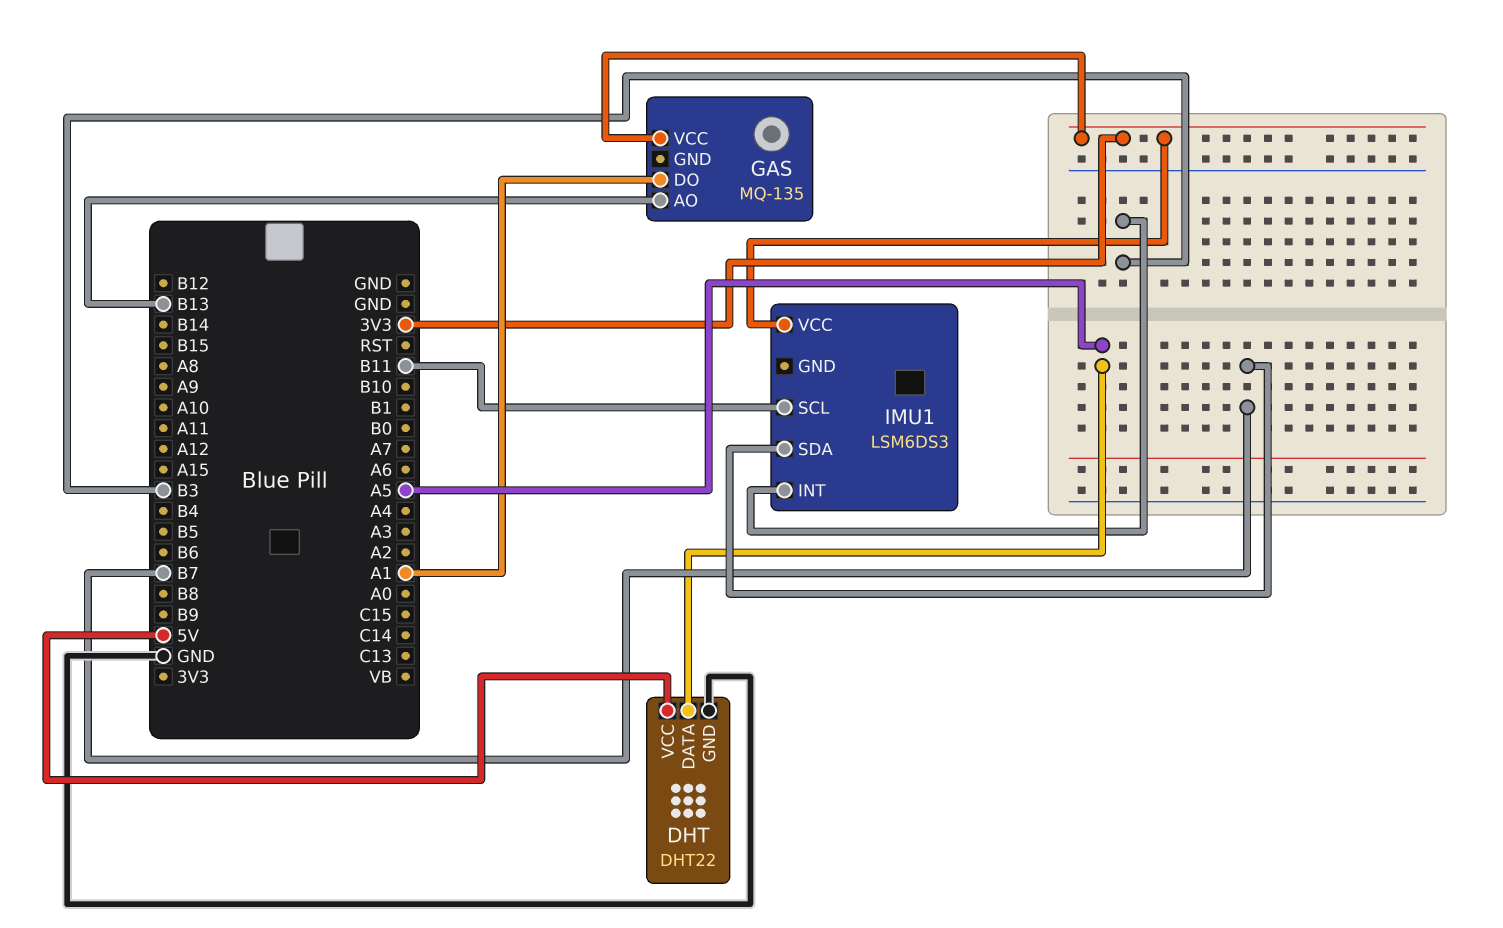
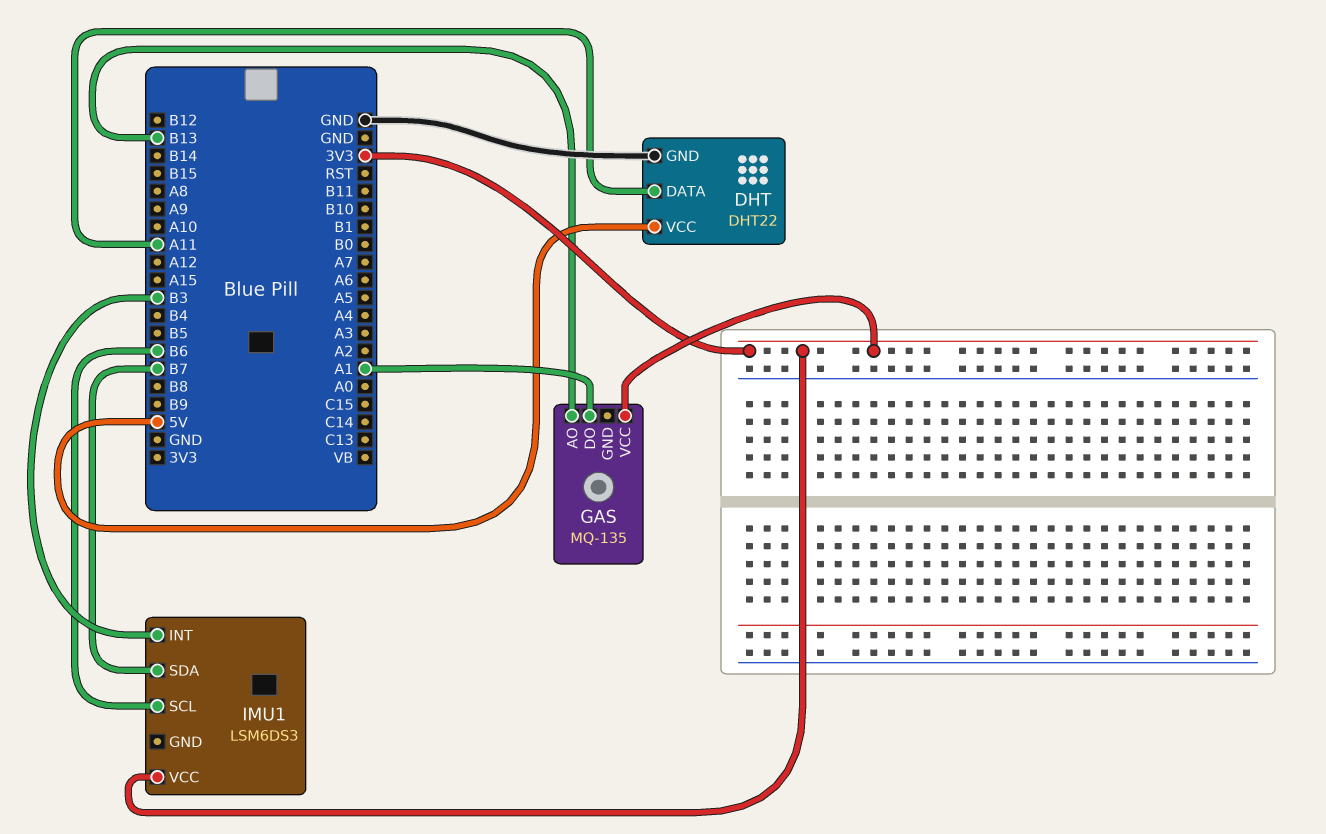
DHT pin DATA: A5 -> A11
IMU1 pin SCL: B11 -> B6

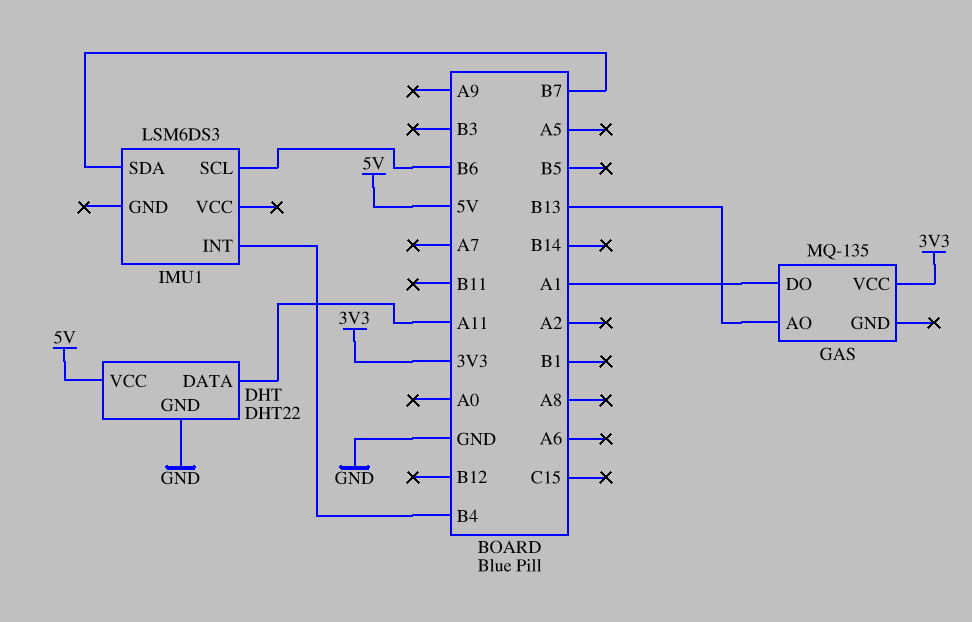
IMU1 pin INT: B3 -> B4
IMU1 pin VCC: 3V3 -> none

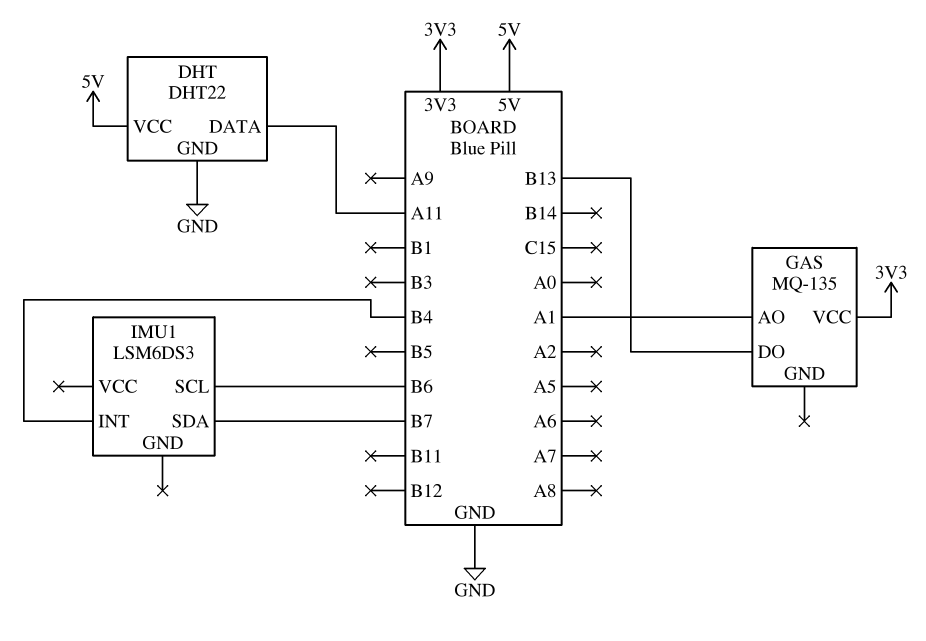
GAS pin AO: B13 -> A1
GAS pin DO: A1 -> B13

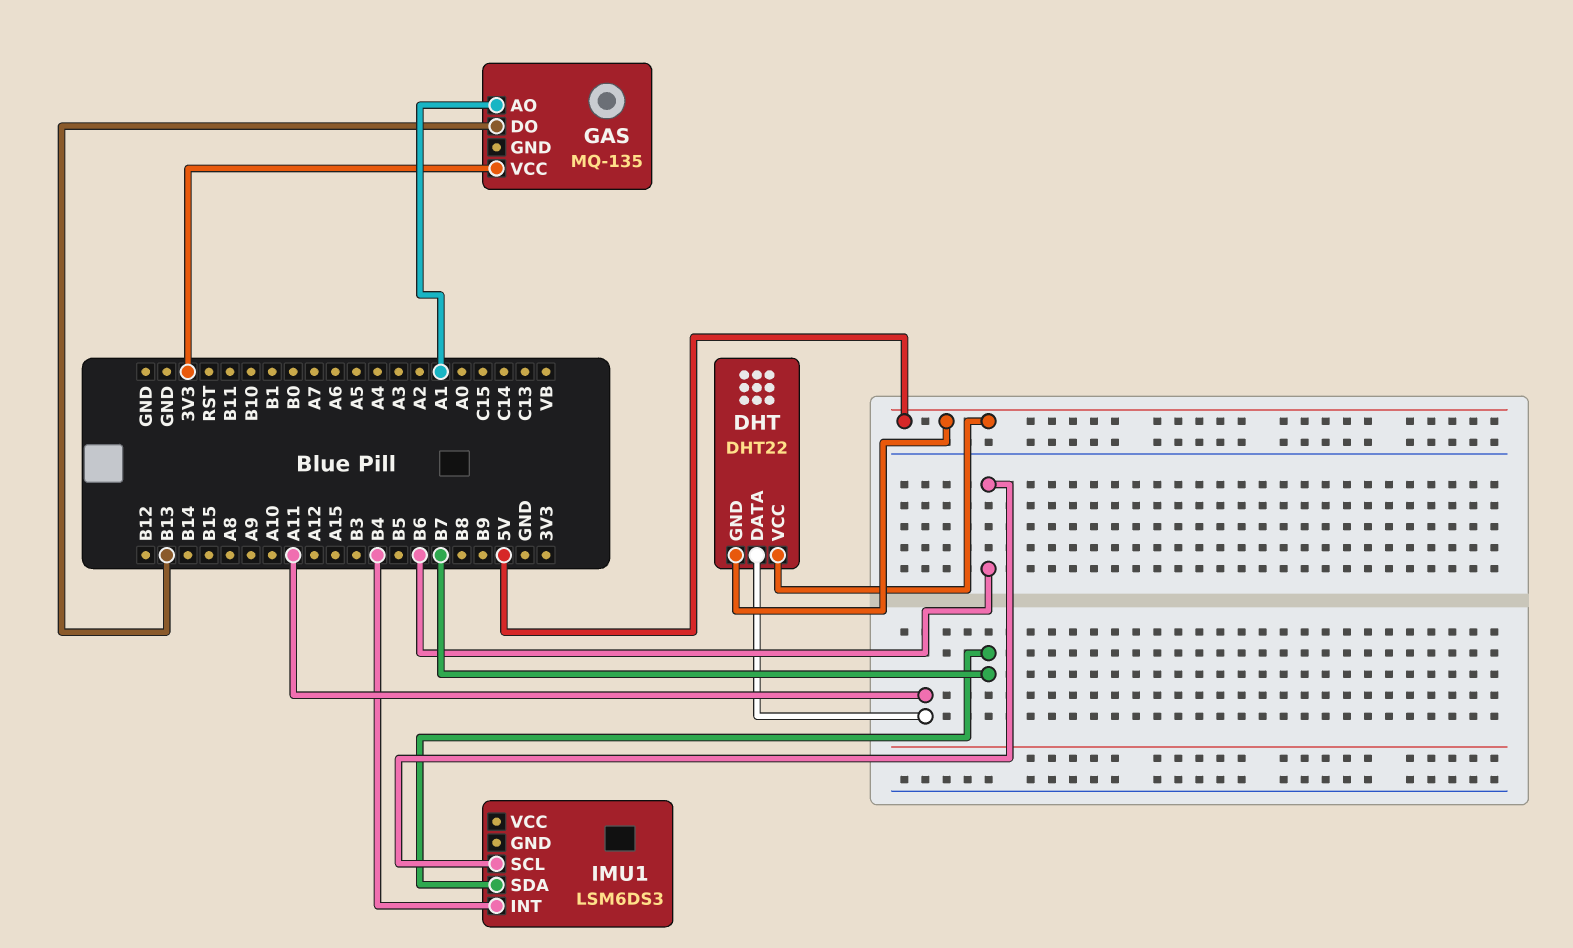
DHT pin GND: GND -> 5V

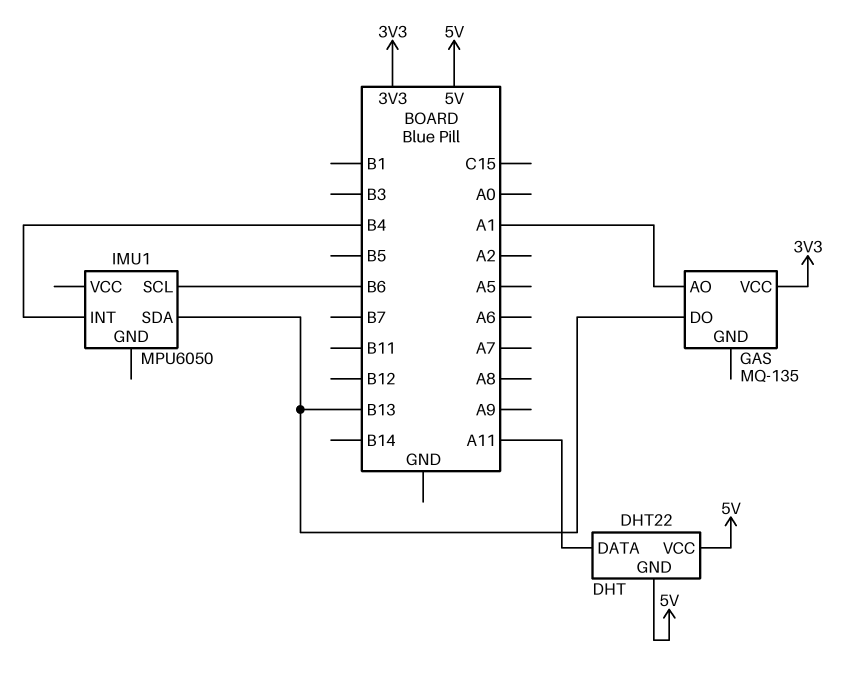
IMU1: LSM6DS3 -> MPU6050
IMU1 pin SDA: B7 -> B13

